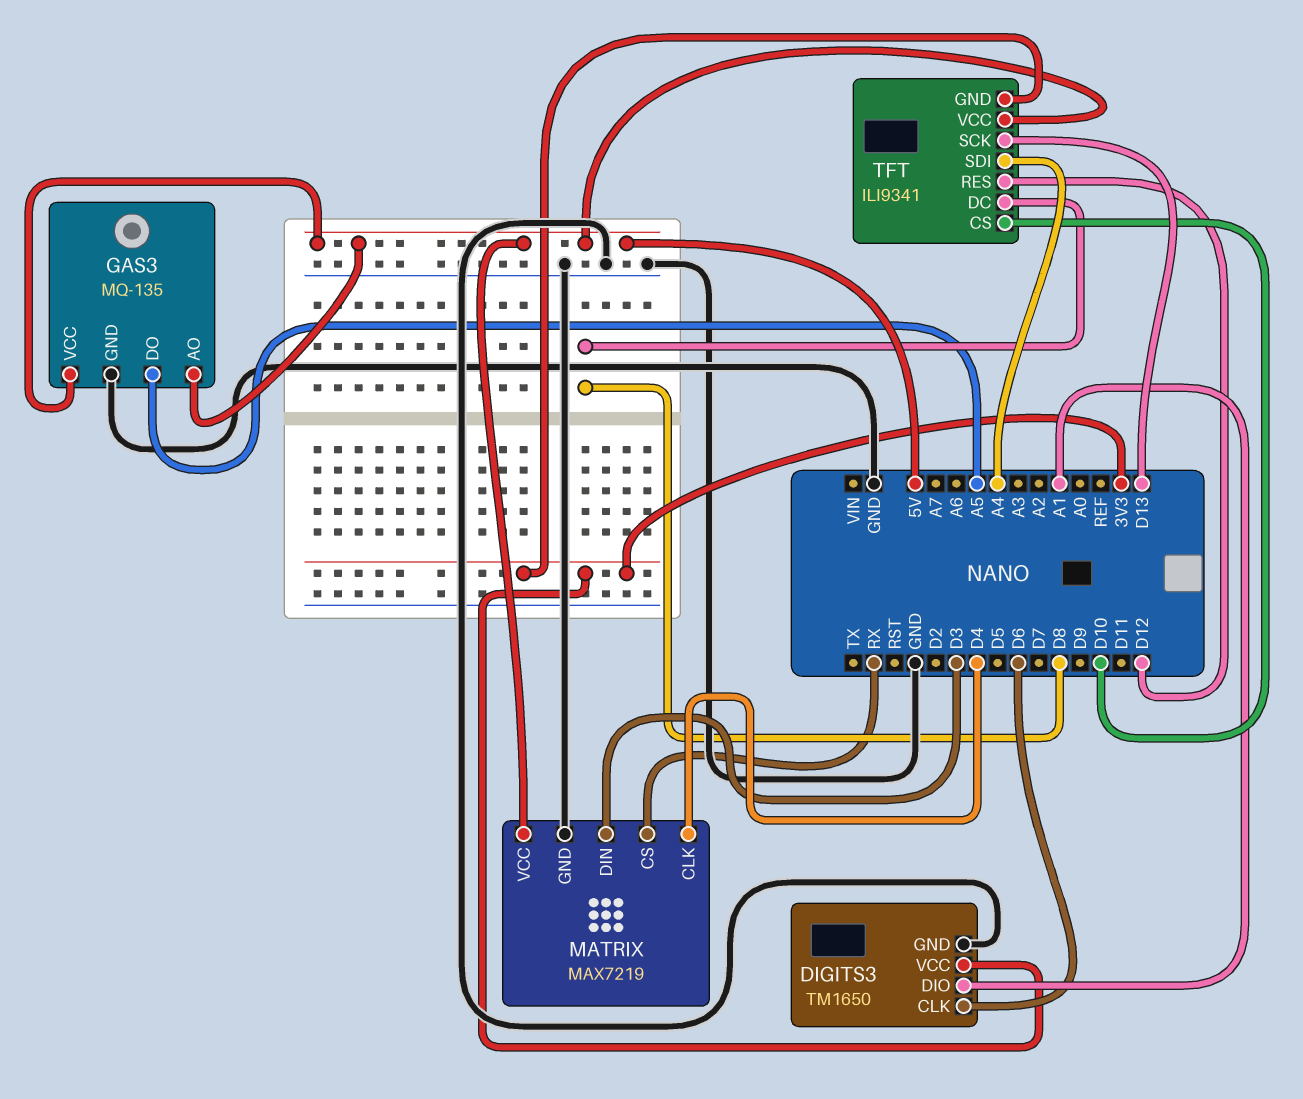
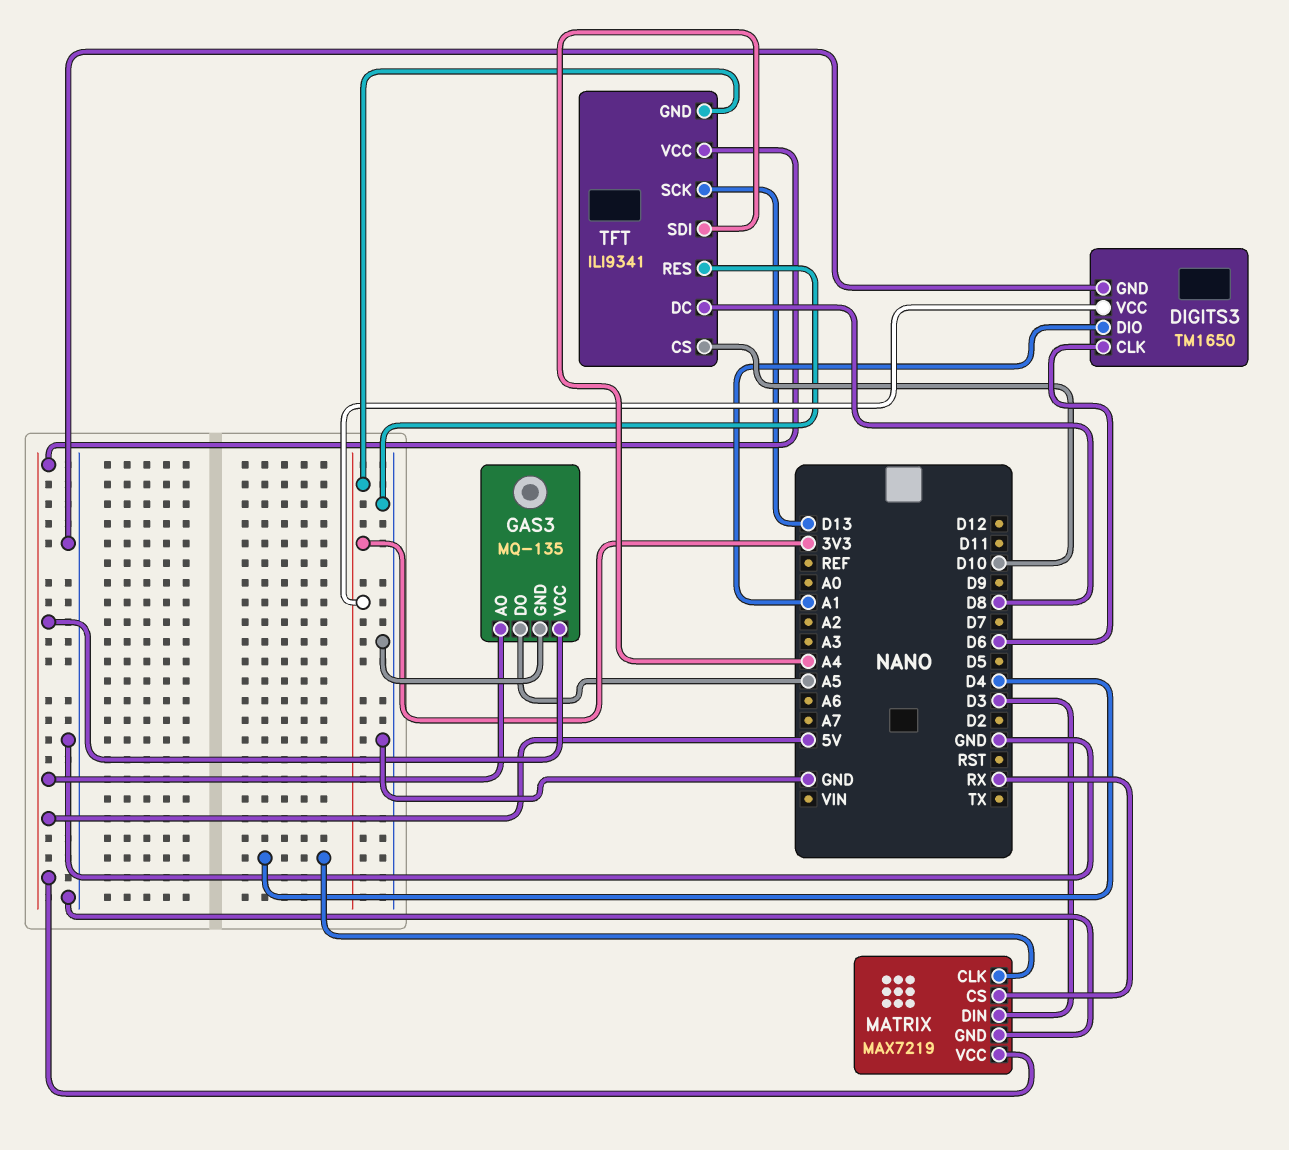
TFT pin RES: D12 -> GND

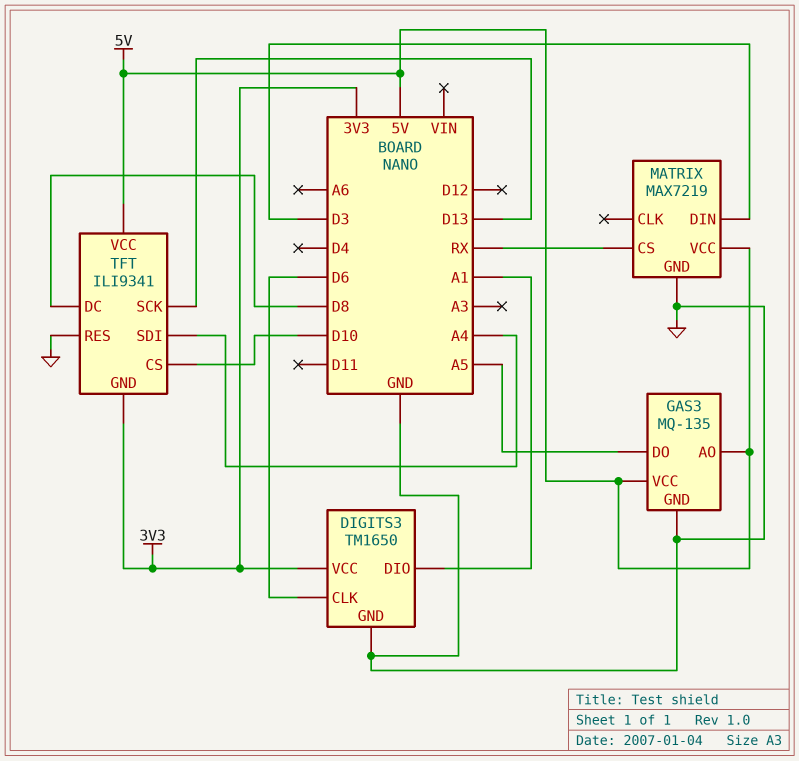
MATRIX pin CLK: D4 -> none

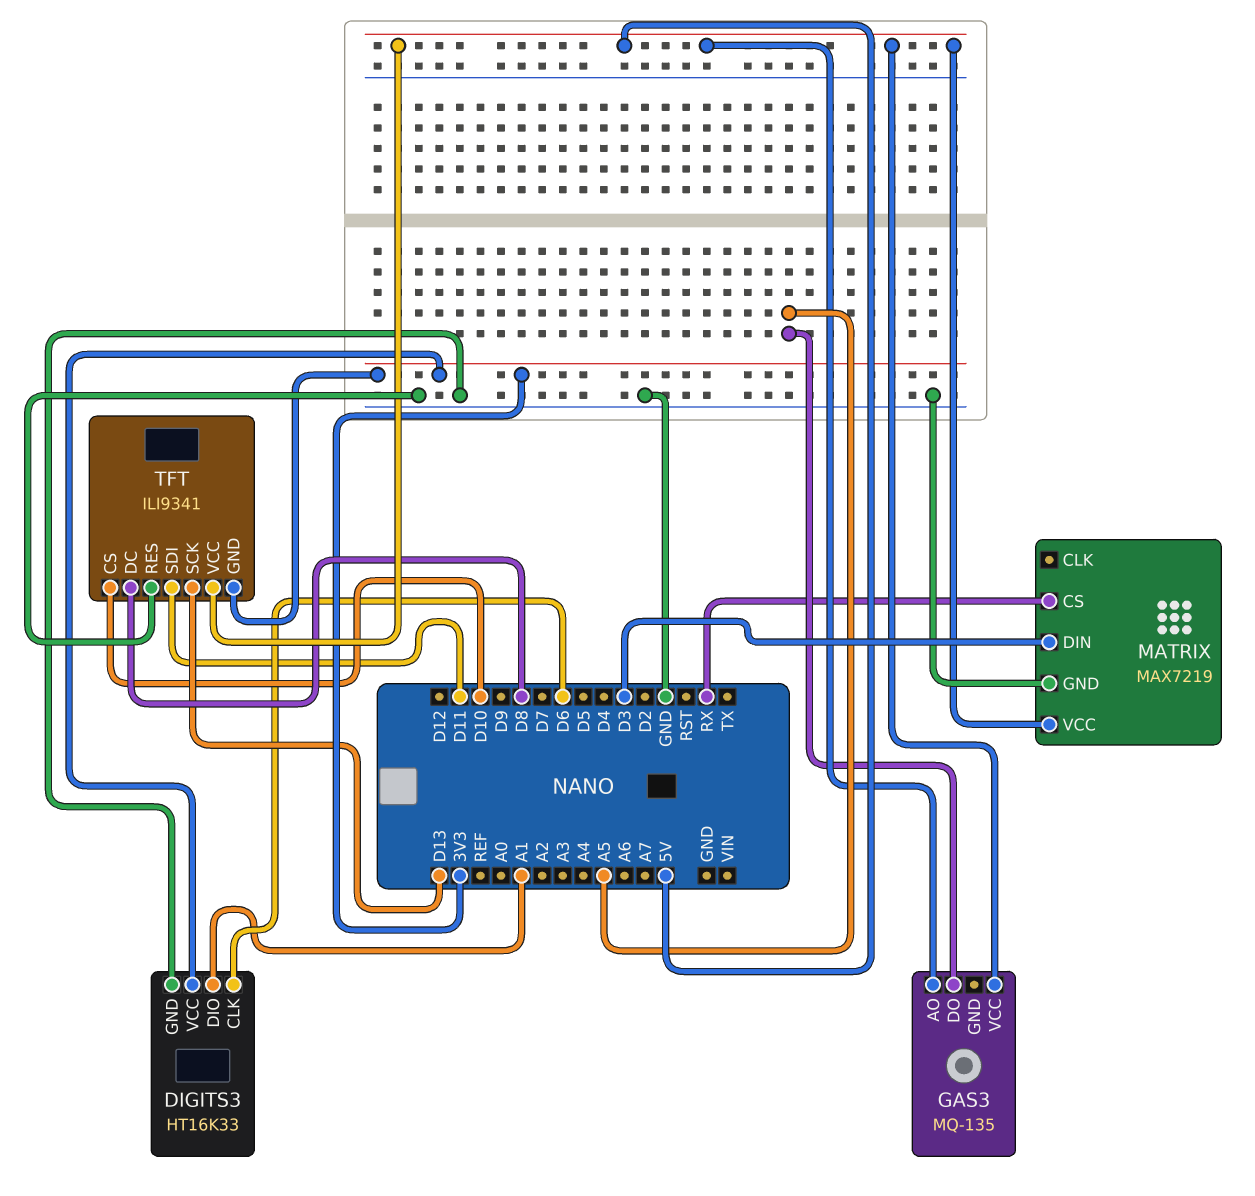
DIGITS3: TM1650 -> HT16K33
GAS3 pin GND: GND -> none
TFT pin SDI: A4 -> D11

